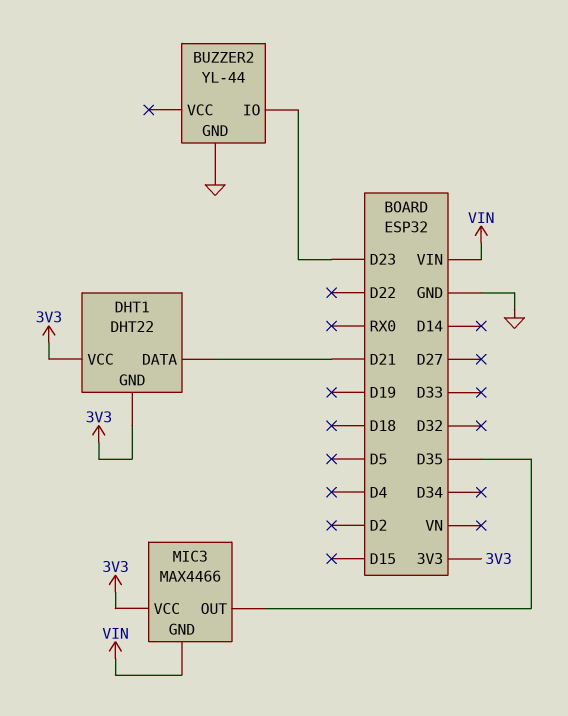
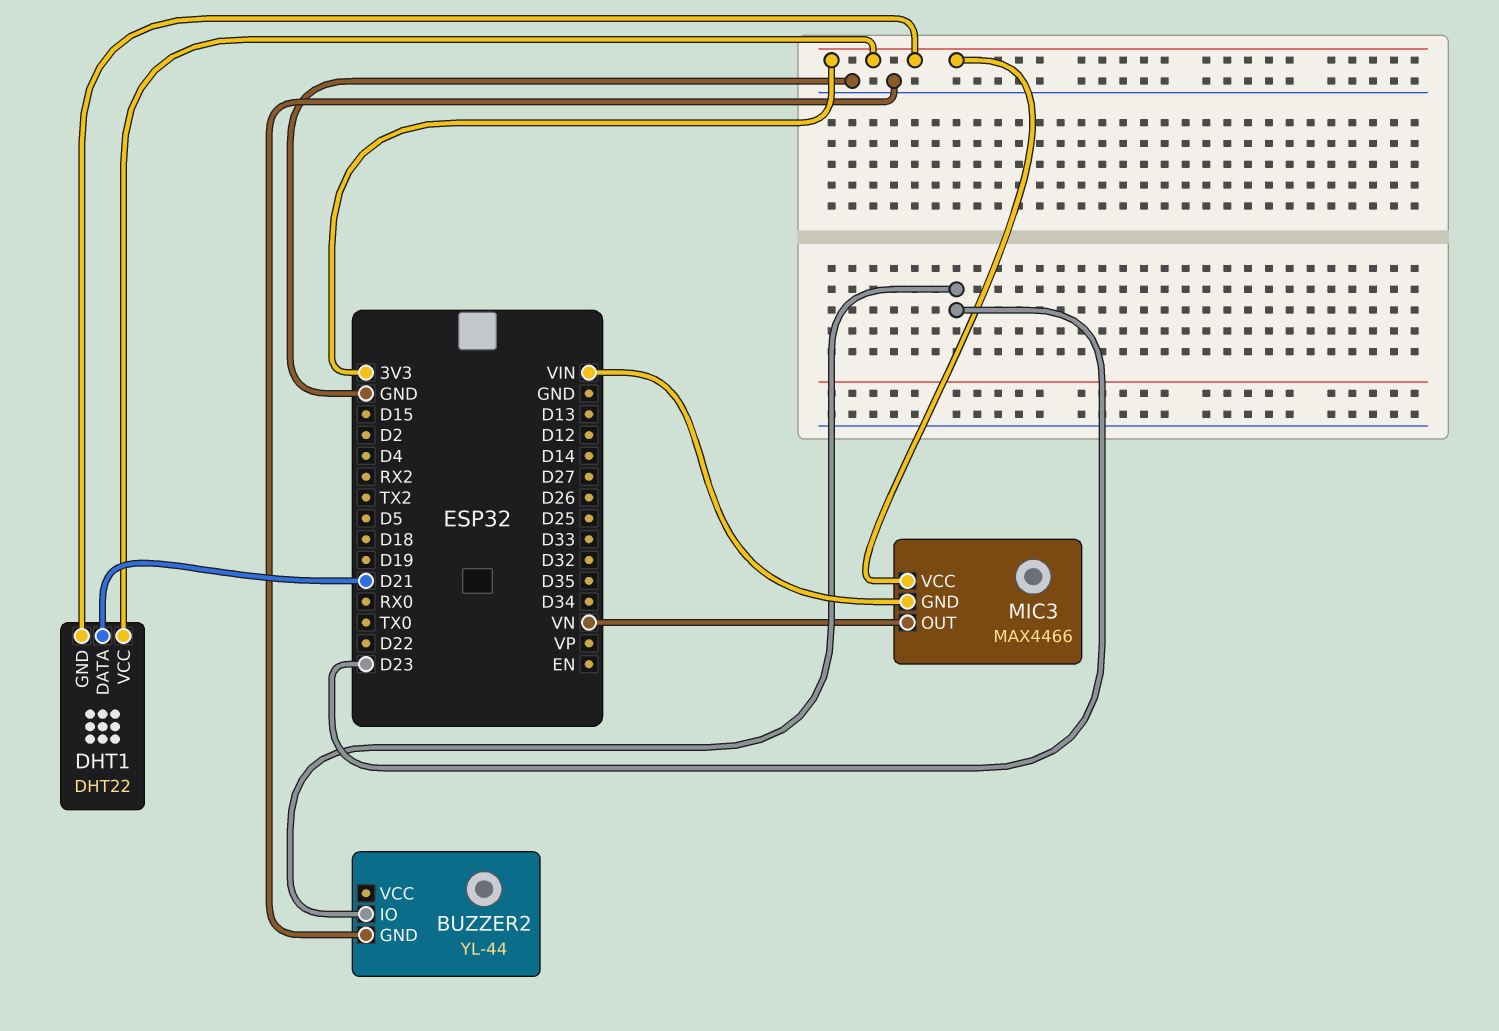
MIC3 pin OUT: D35 -> VN

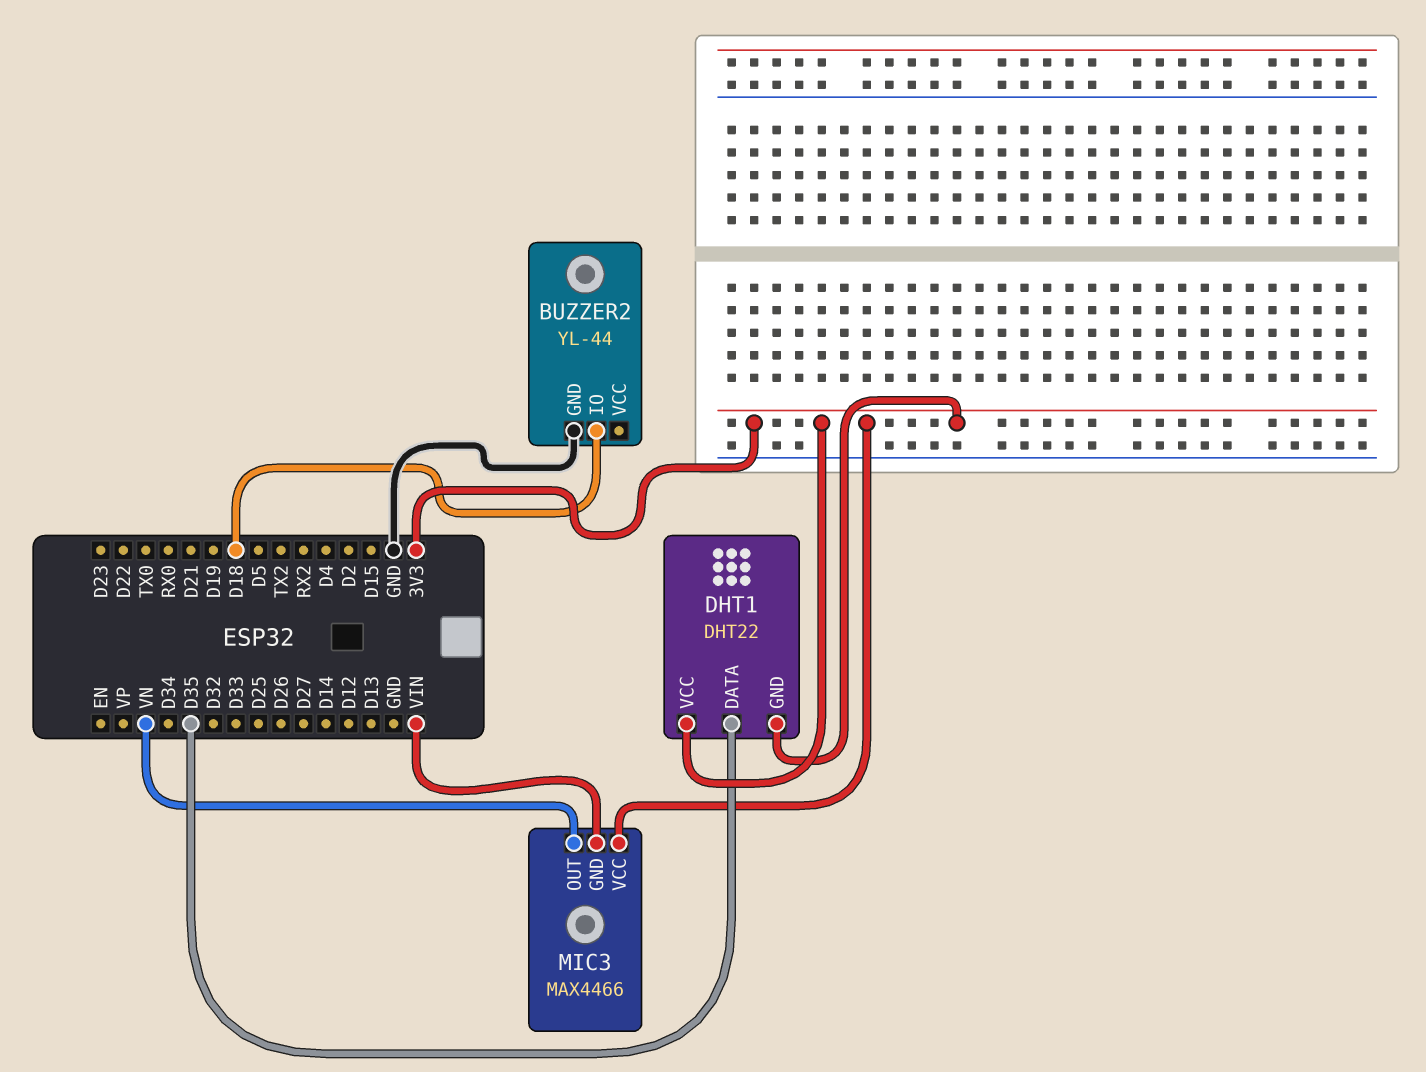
BUZZER2 pin IO: D23 -> D18
DHT1 pin DATA: D21 -> D35

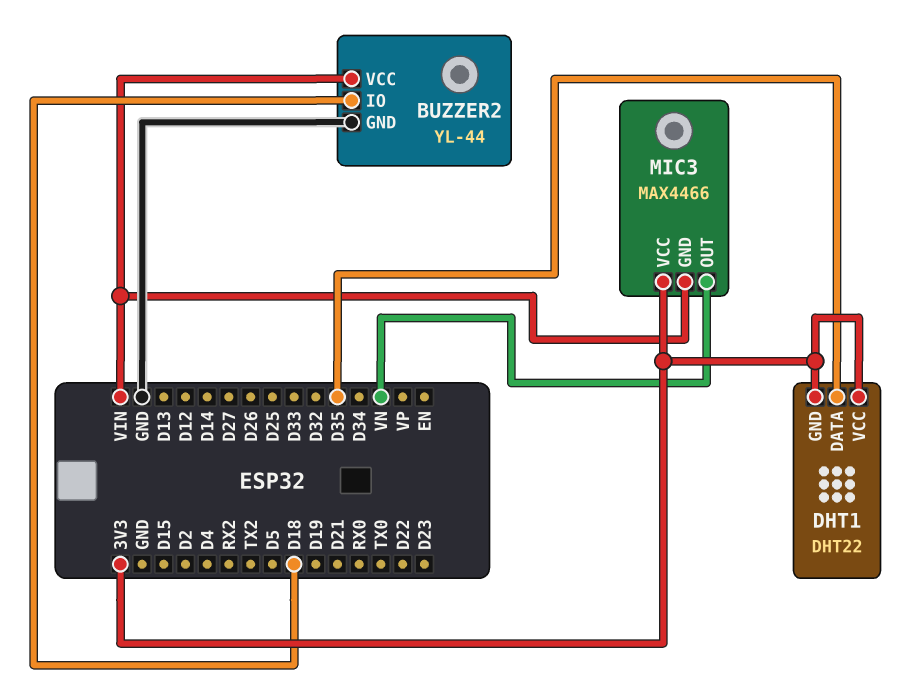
BUZZER2 pin VCC: none -> VIN

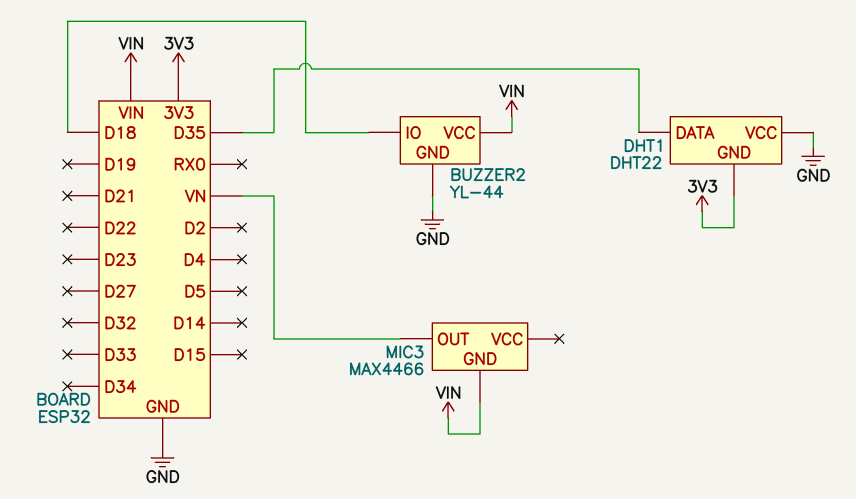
DHT1 pin VCC: 3V3 -> GND
MIC3 pin VCC: 3V3 -> none

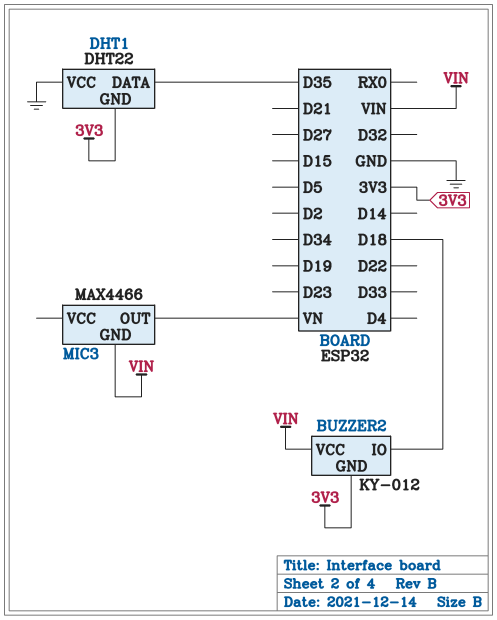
BUZZER2: YL-44 -> KY-012
BUZZER2 pin GND: GND -> 3V3

